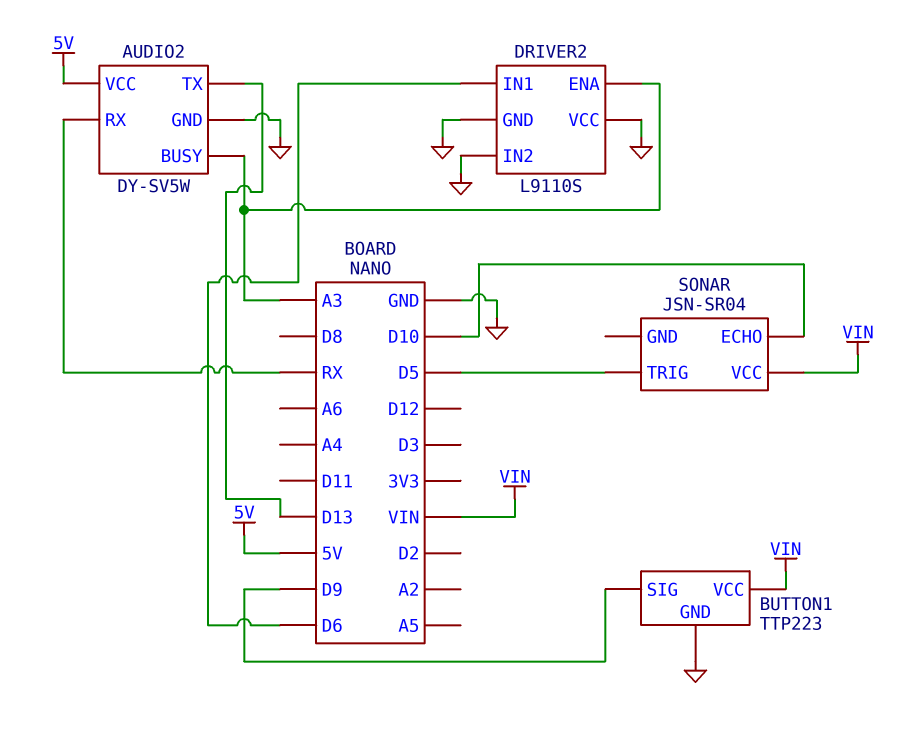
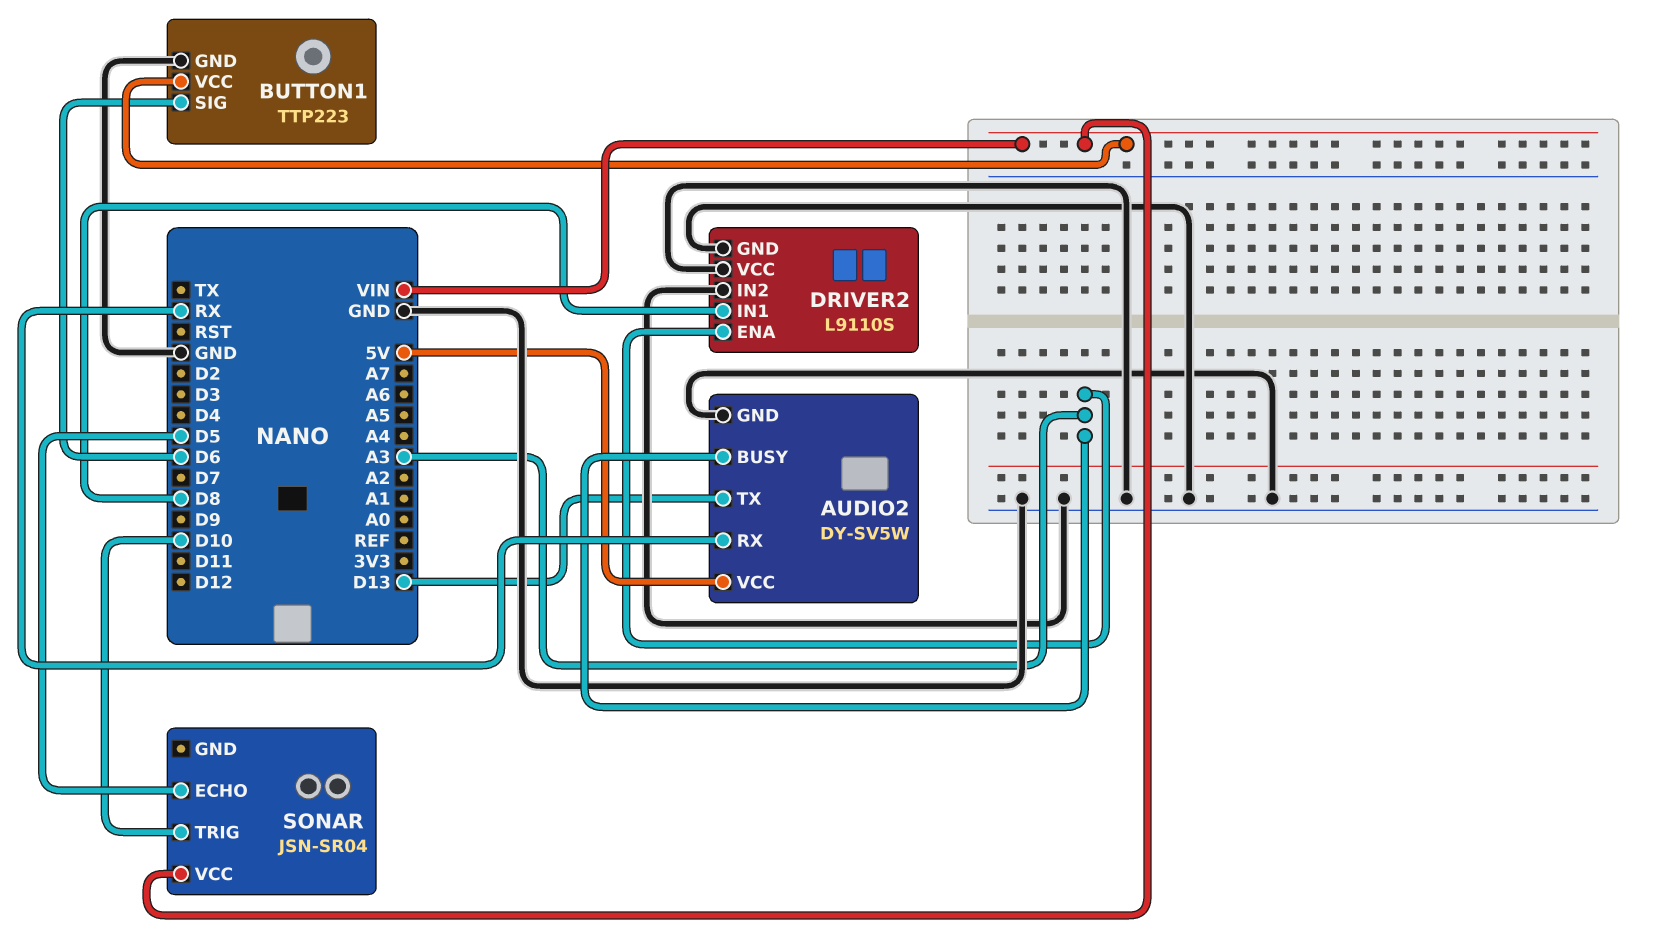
BUTTON1 pin SIG: D9 -> D6
DRIVER2 pin IN1: D6 -> D8
SONAR pin ECHO: D10 -> D5
SONAR pin TRIG: D5 -> D10

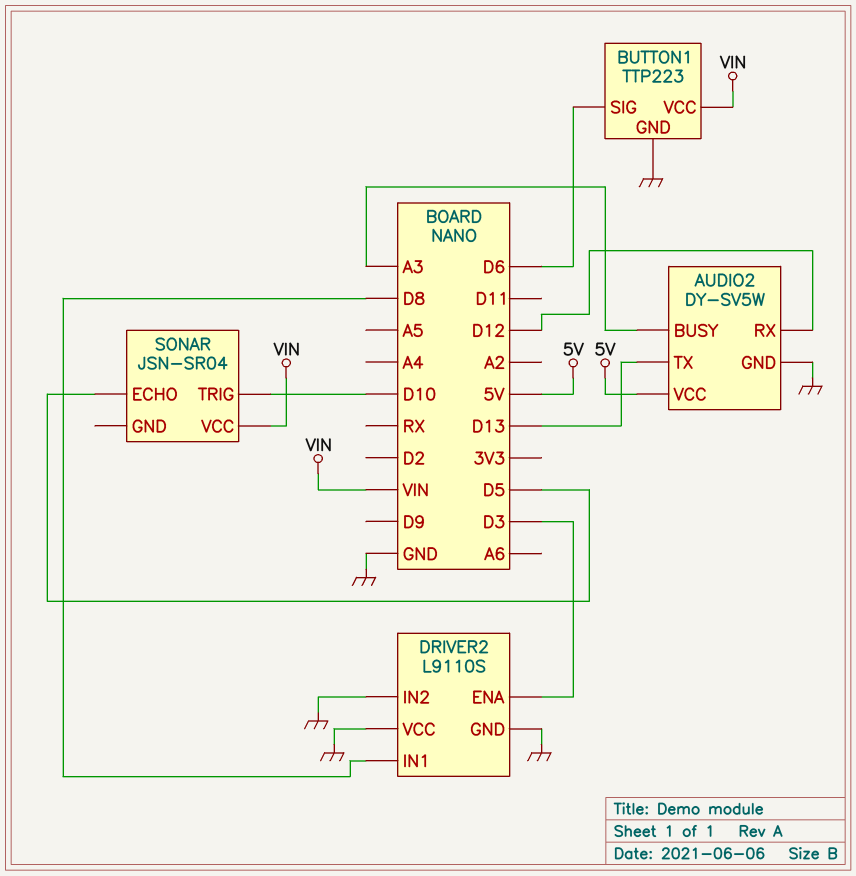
AUDIO2 pin RX: RX -> D12
DRIVER2 pin ENA: A3 -> D3

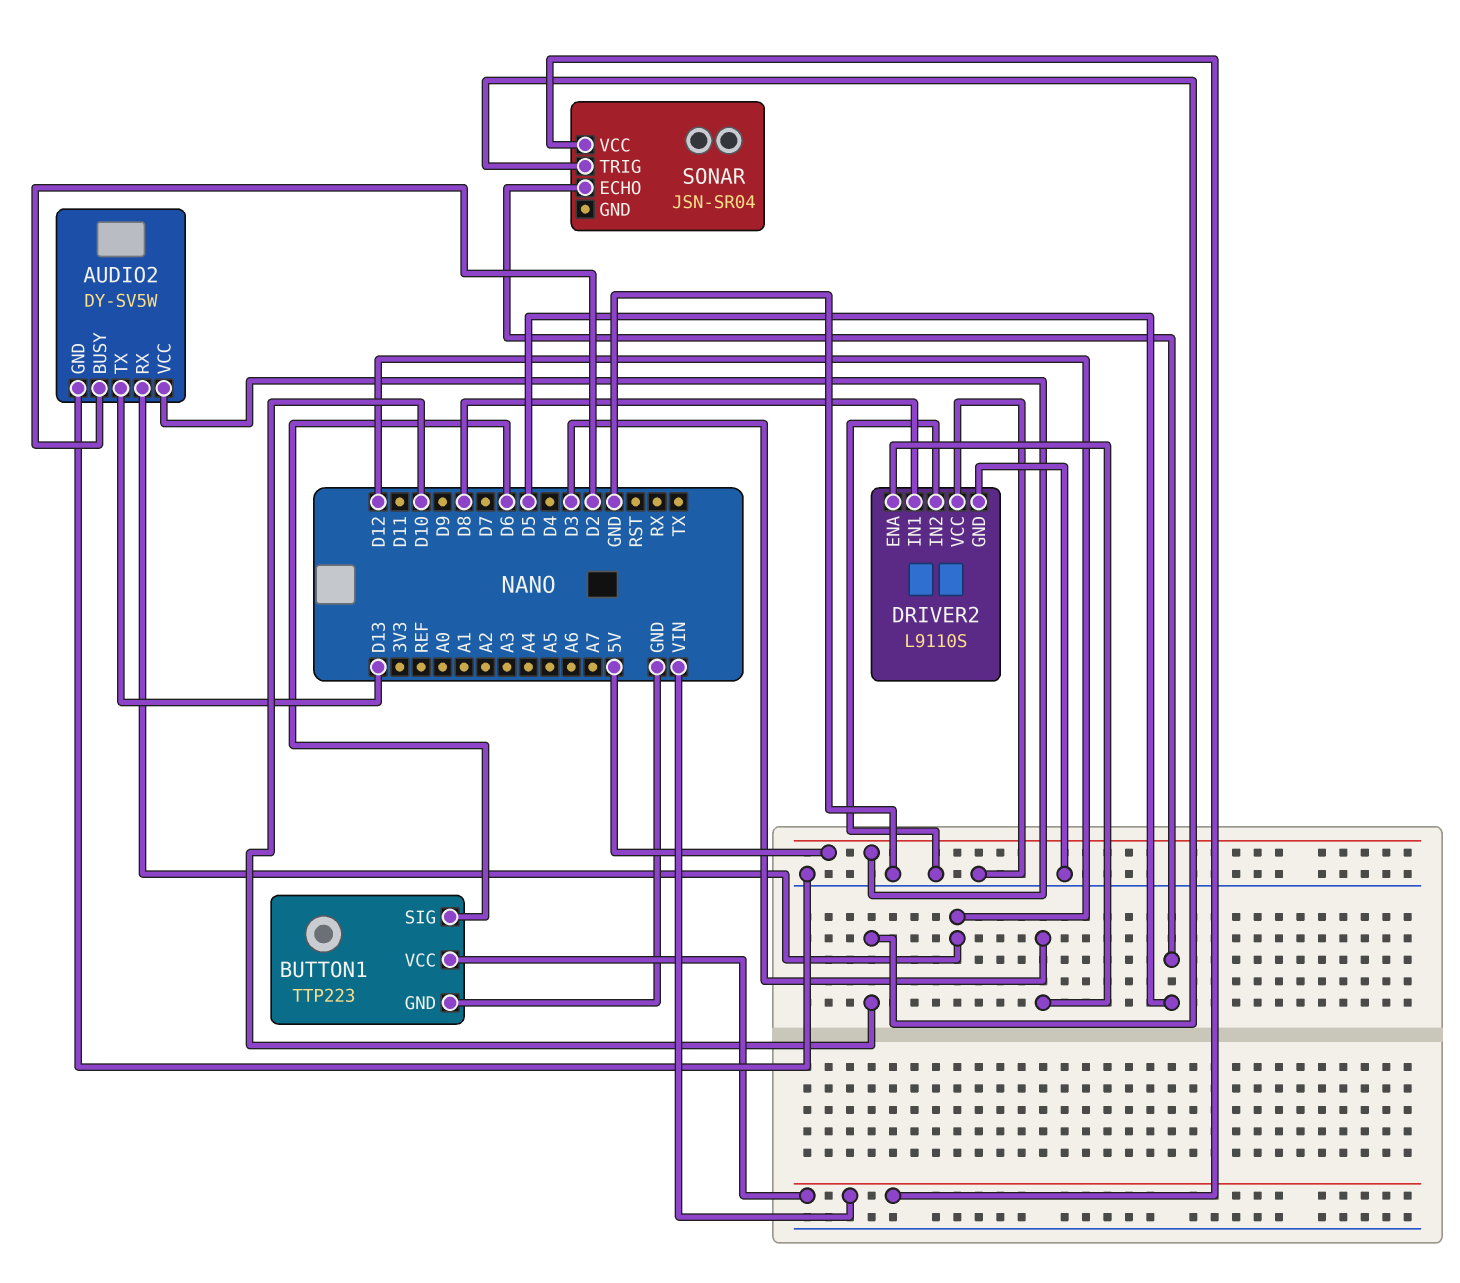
AUDIO2 pin BUSY: A3 -> D2

